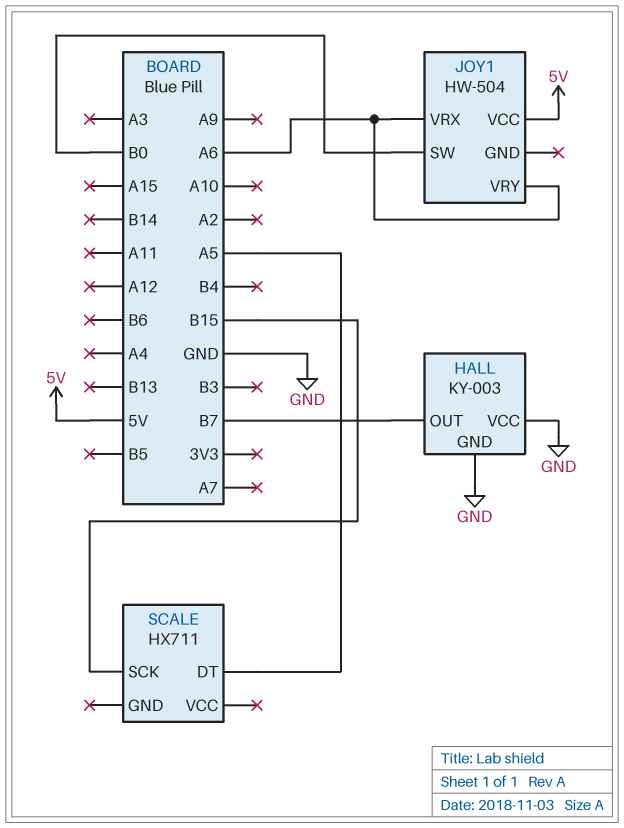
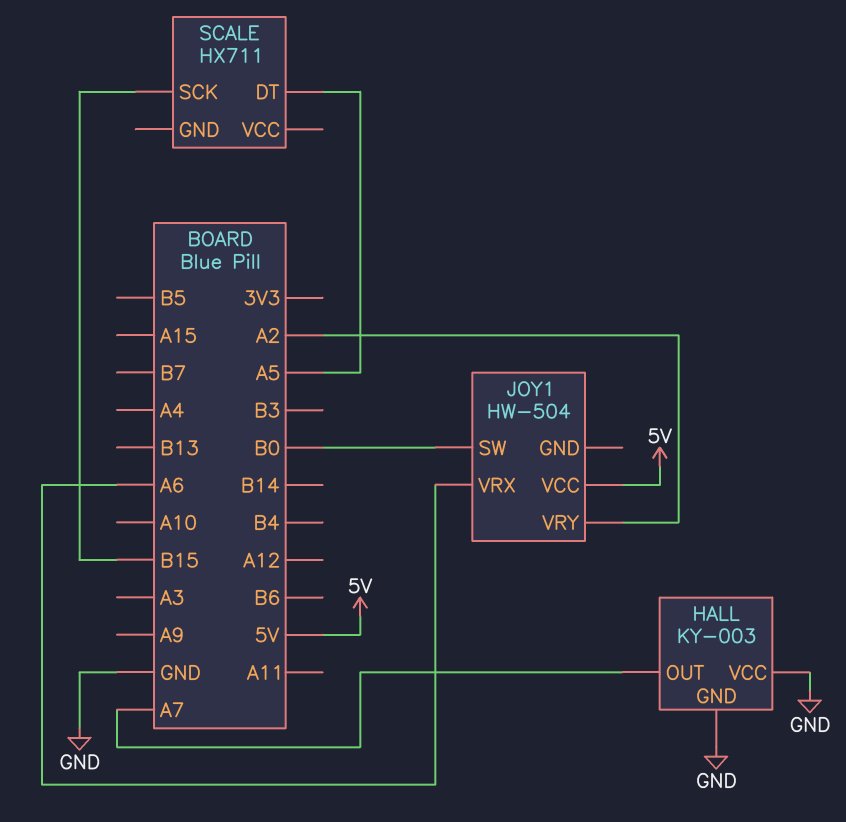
HALL pin OUT: B7 -> A7
JOY1 pin VRY: A6 -> A2

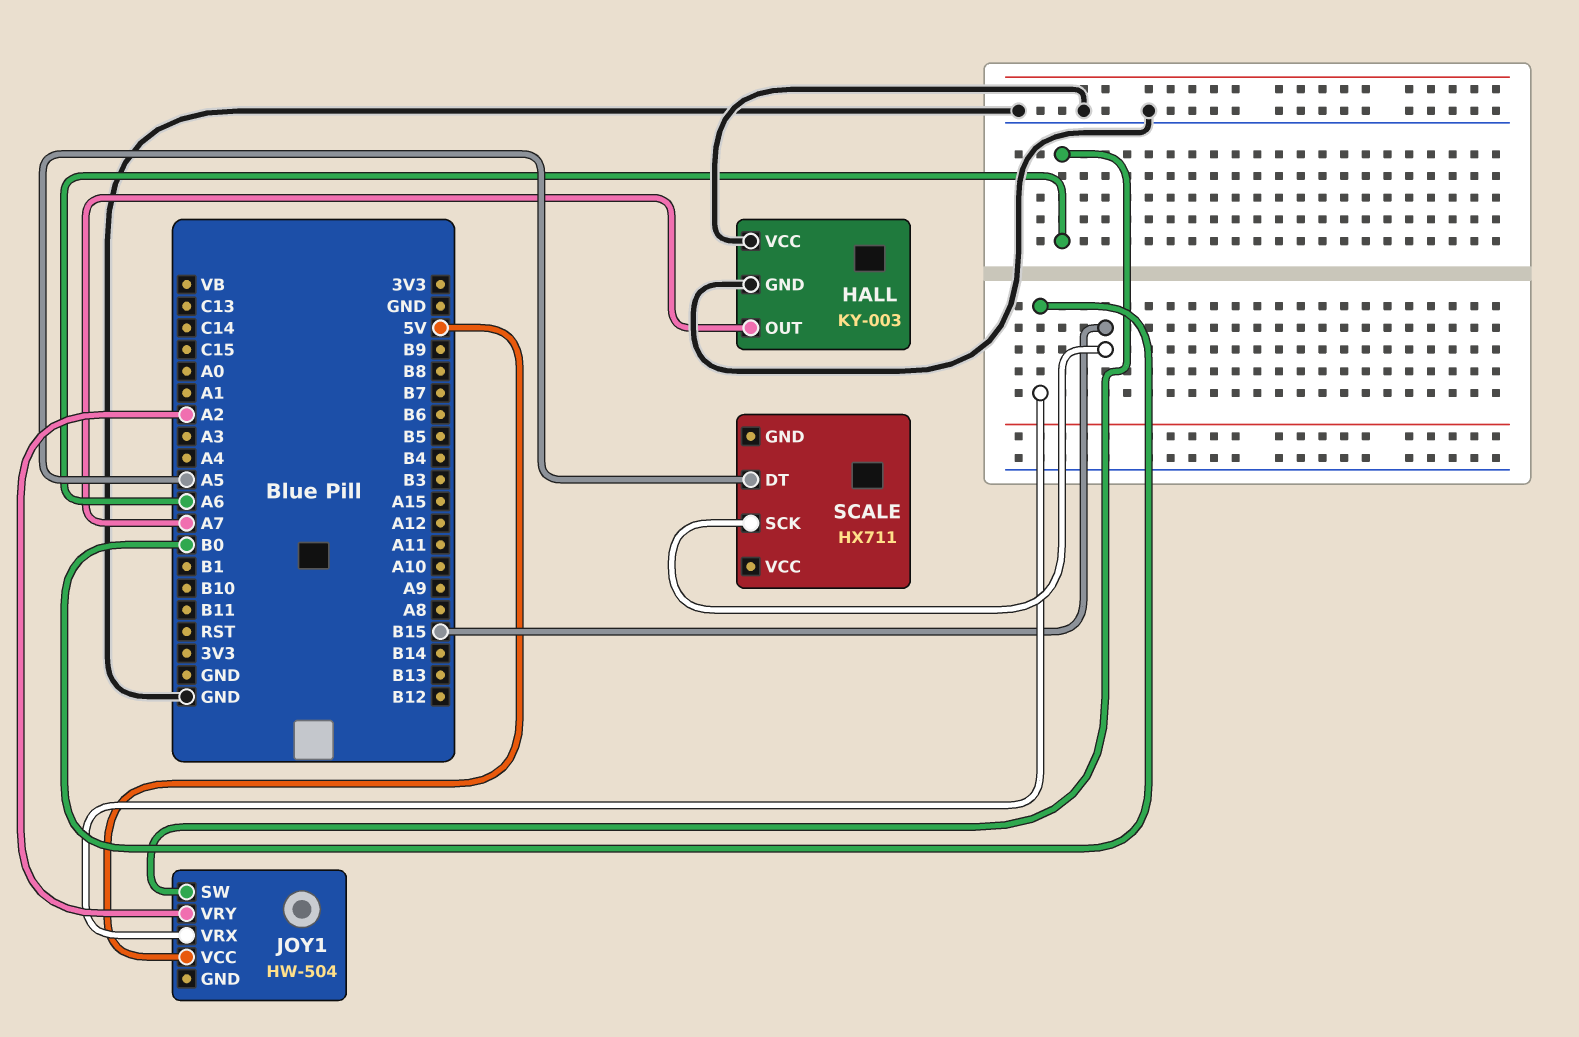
JOY1 pin SW: B0 -> A6
JOY1 pin VRX: A6 -> B0

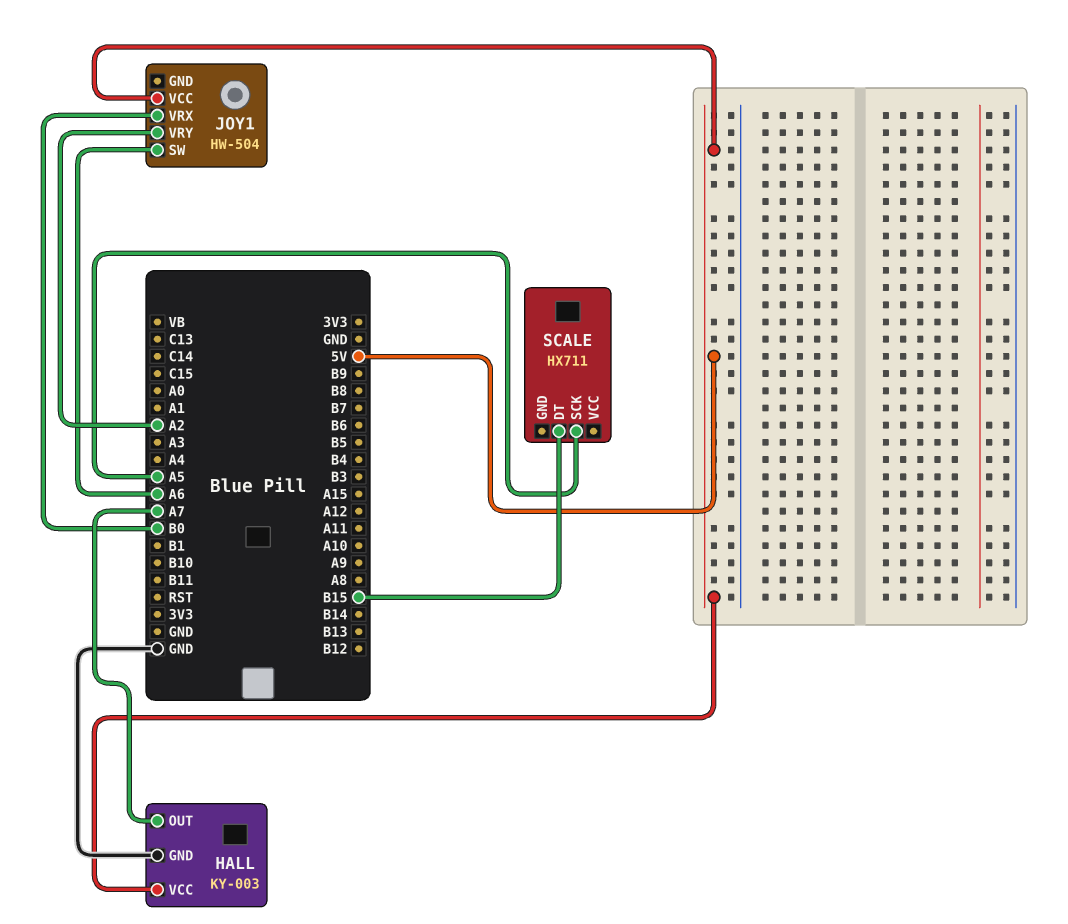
HALL pin VCC: GND -> 5V
SCALE pin DT: A5 -> B15
SCALE pin SCK: B15 -> A5

